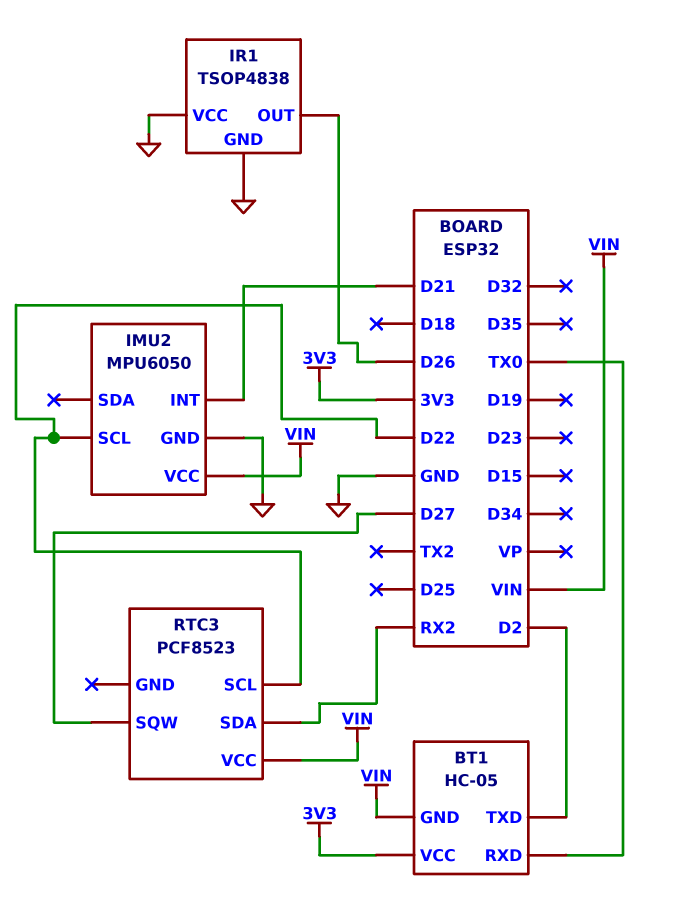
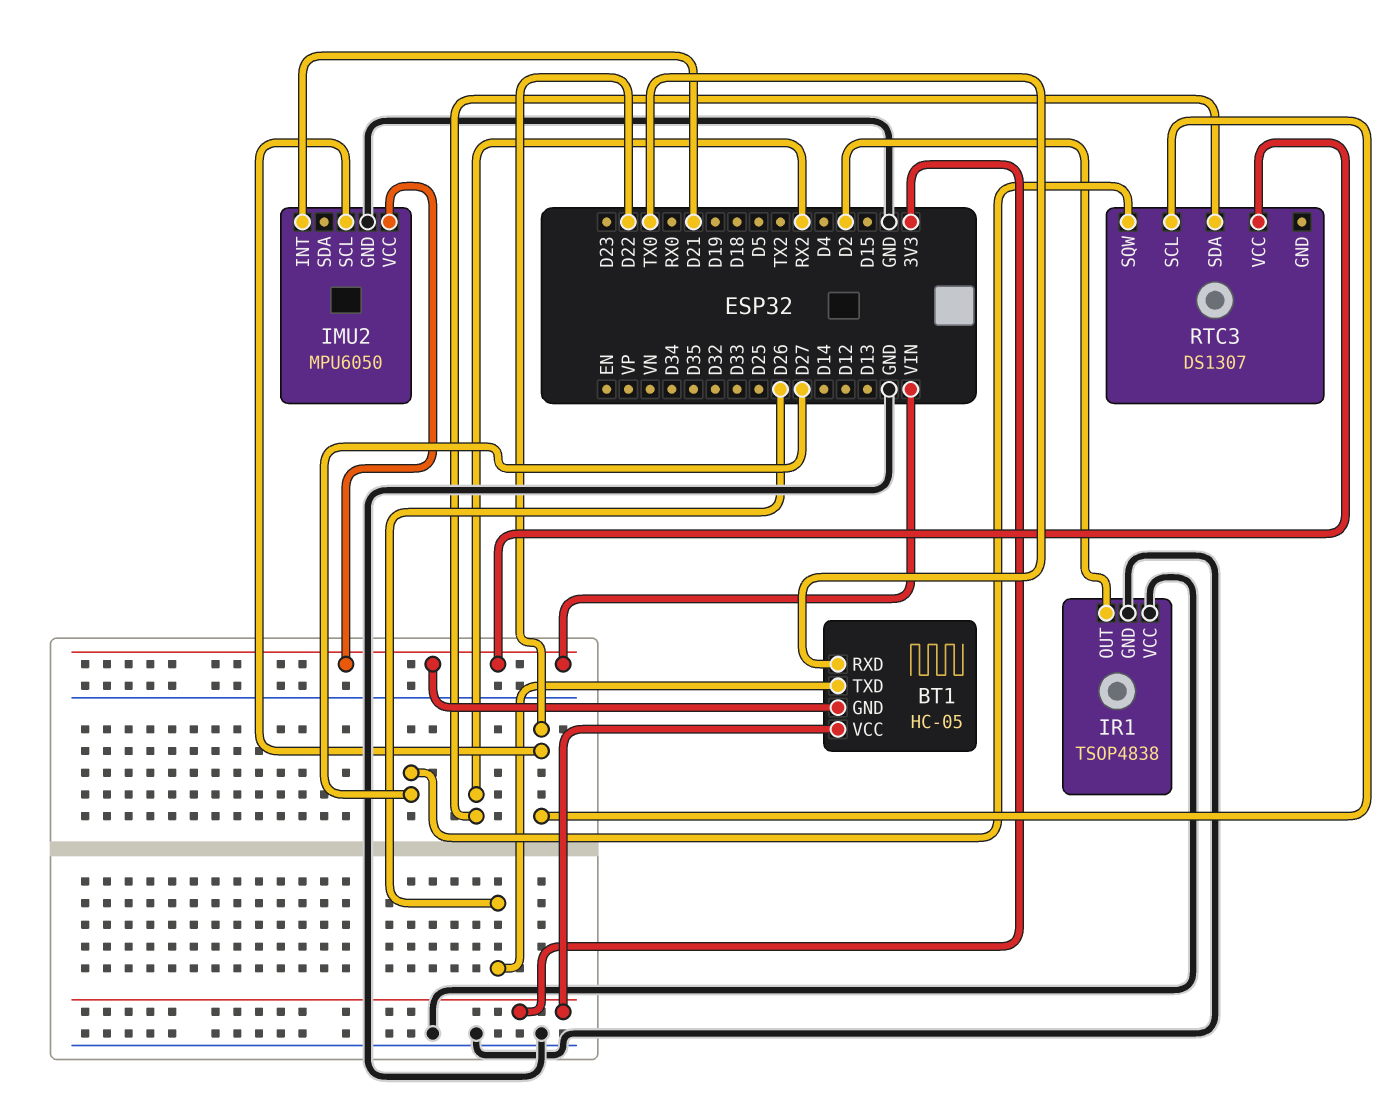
BT1 pin TXD: D2 -> D26
IR1 pin OUT: D26 -> D2
RTC3: PCF8523 -> DS1307

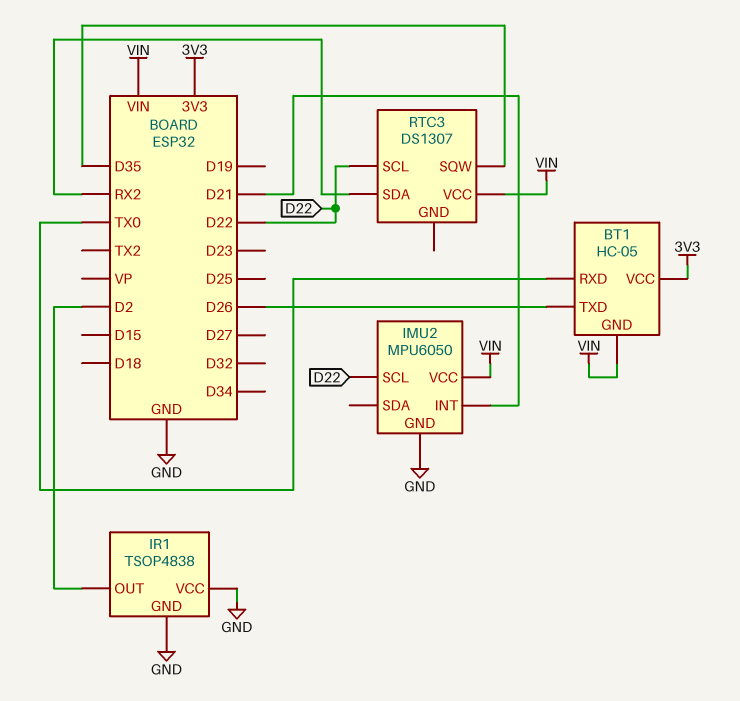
RTC3 pin SQW: D27 -> D35

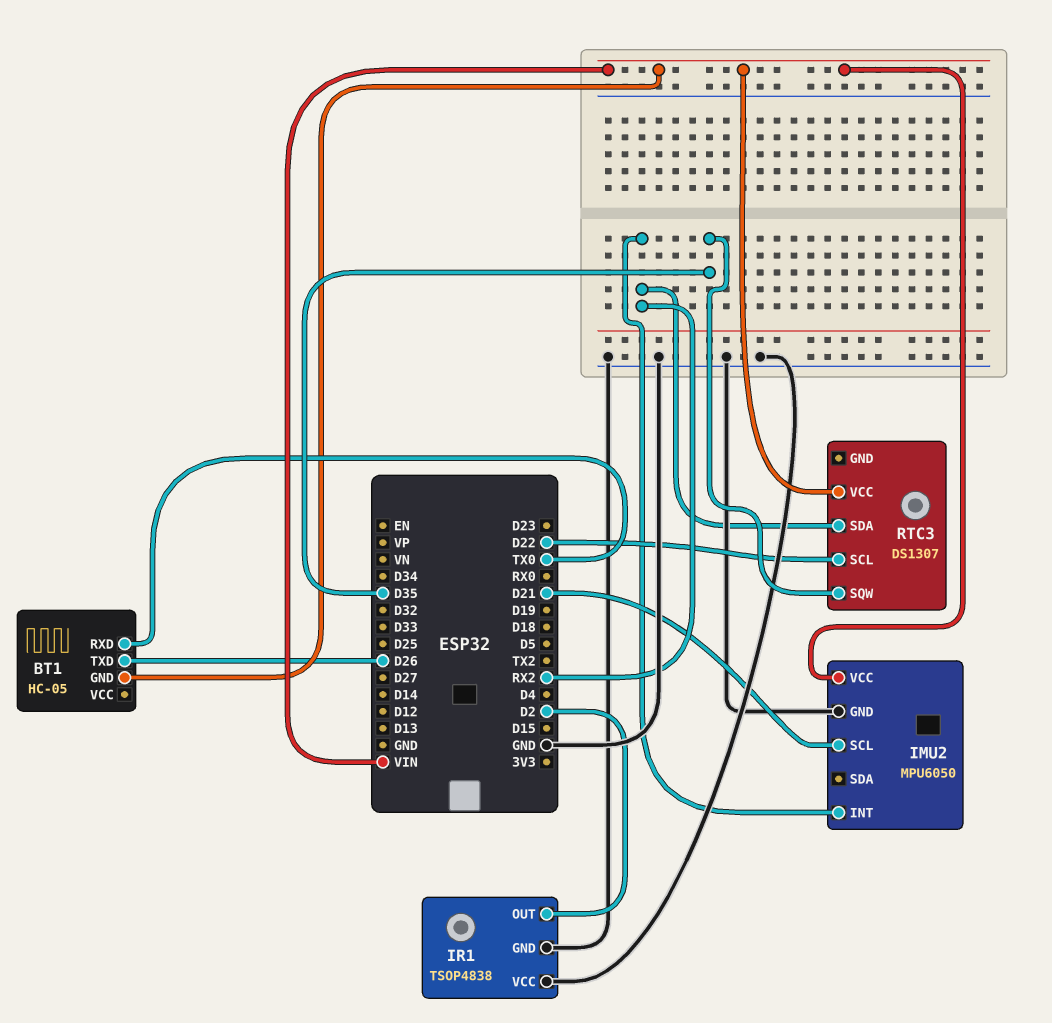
BT1 pin VCC: 3V3 -> none
IMU2 pin INT: D21 -> RX2
IMU2 pin SCL: D22 -> D21

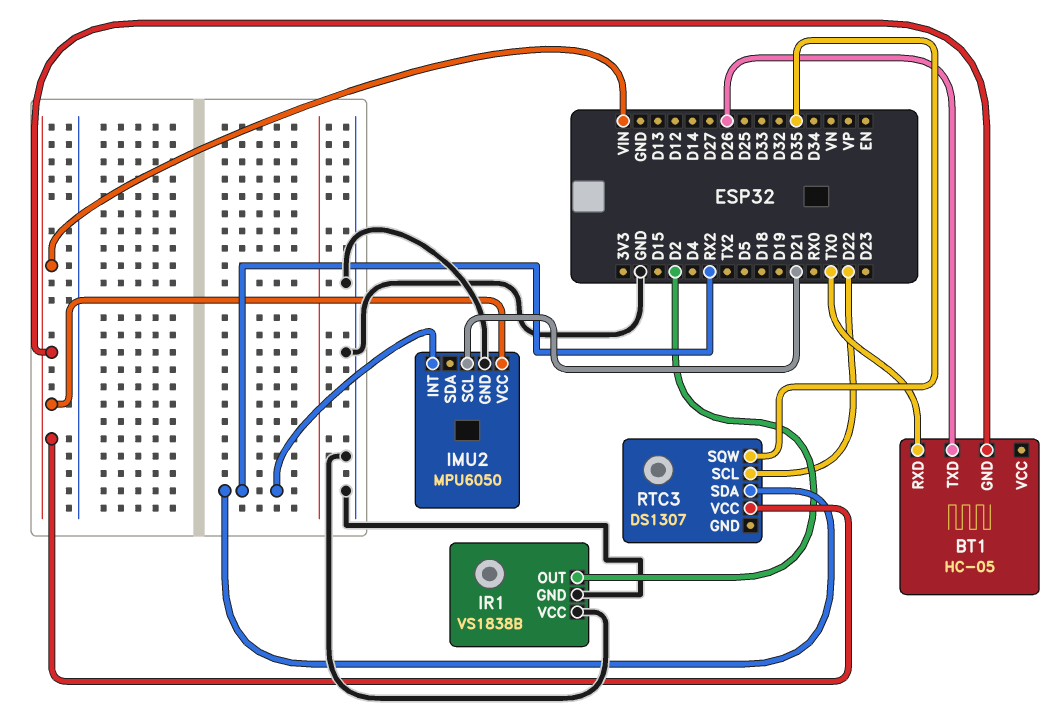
IR1: TSOP4838 -> VS1838B

